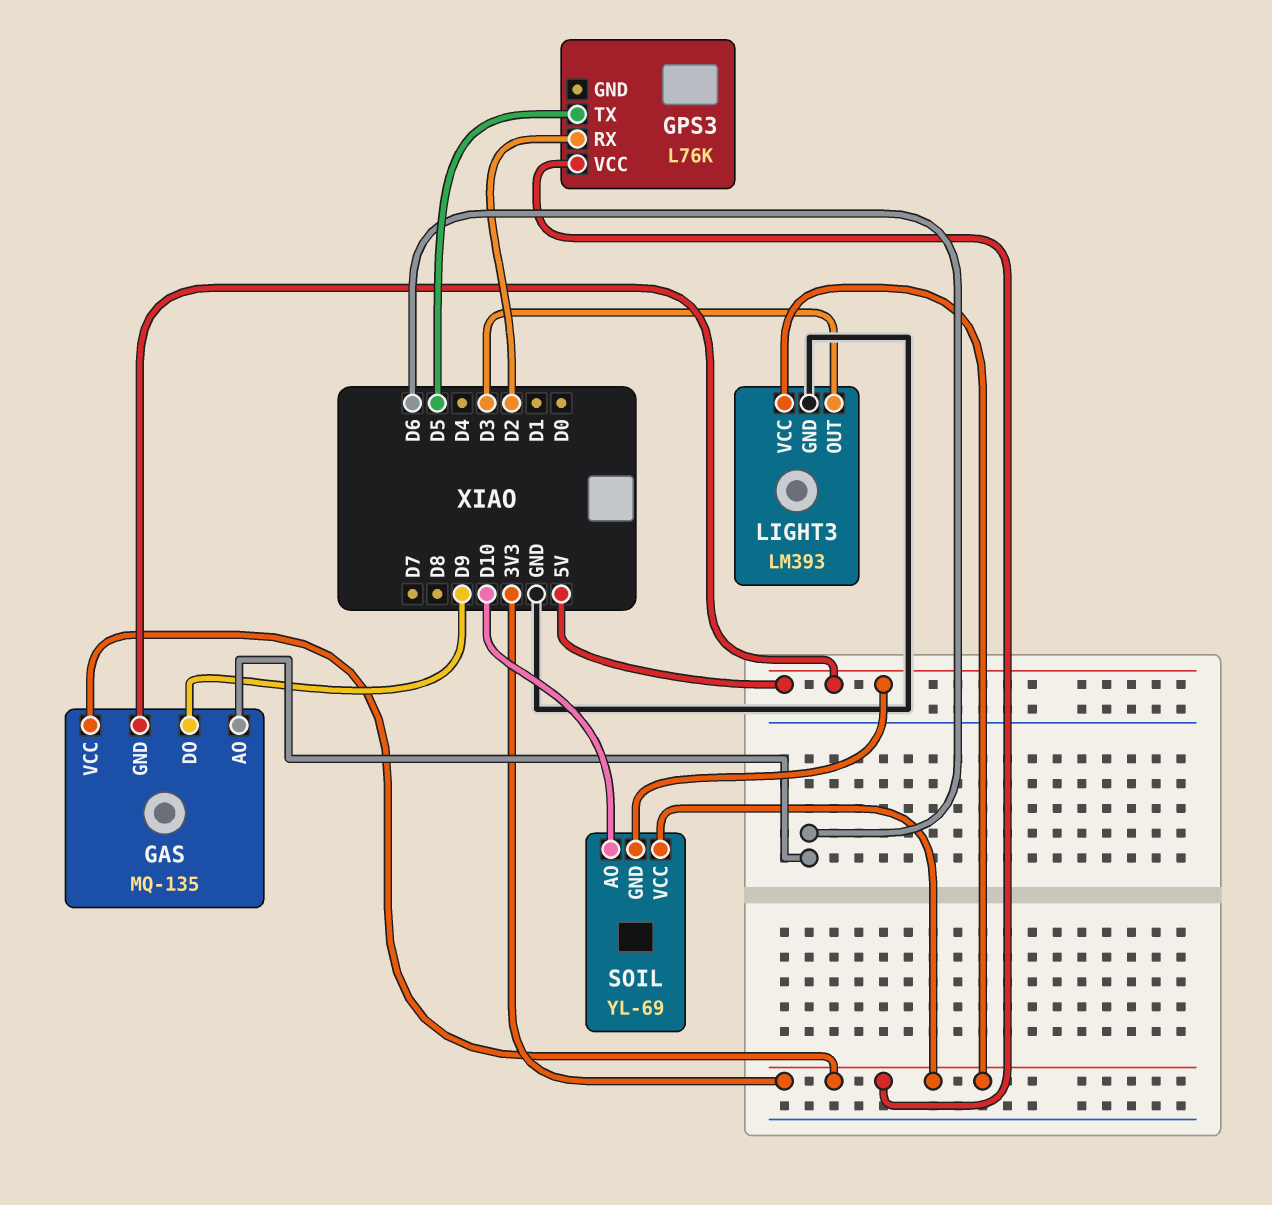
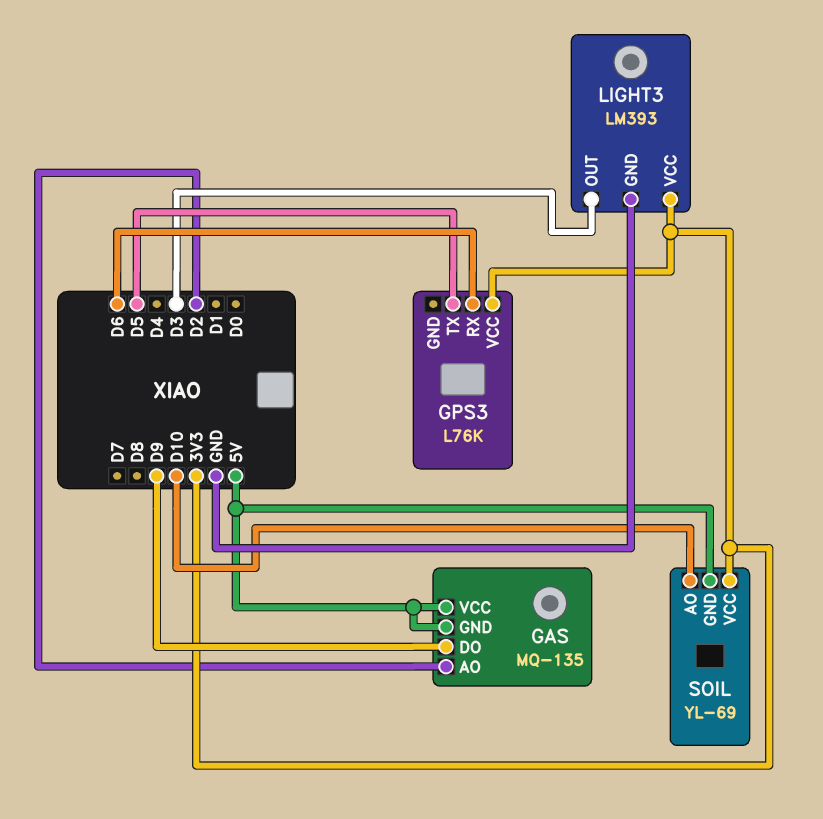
GAS pin AO: D6 -> D2
GAS pin VCC: 3V3 -> 5V
GPS3 pin RX: D2 -> D6

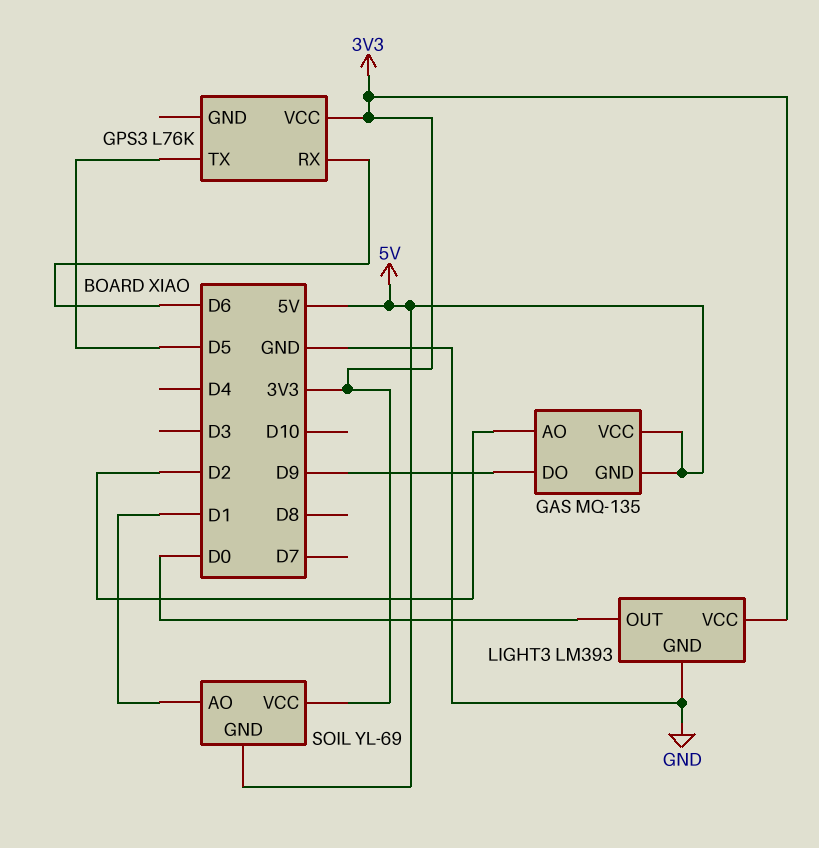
LIGHT3 pin OUT: D3 -> D0
SOIL pin AO: D10 -> D1

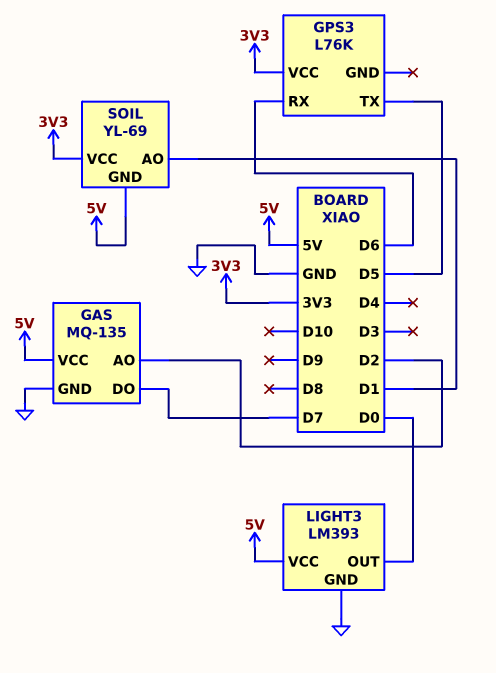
GAS pin DO: D9 -> D7
GAS pin GND: 5V -> GND
LIGHT3 pin VCC: 3V3 -> 5V

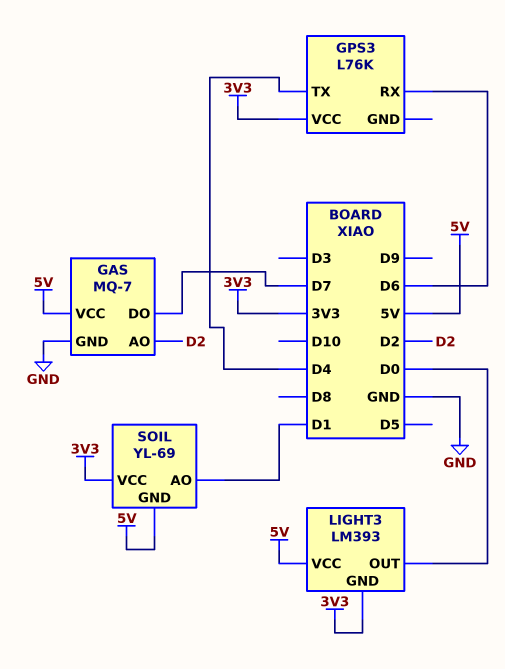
GAS: MQ-135 -> MQ-7
GPS3 pin TX: D5 -> D4
LIGHT3 pin GND: GND -> 3V3

